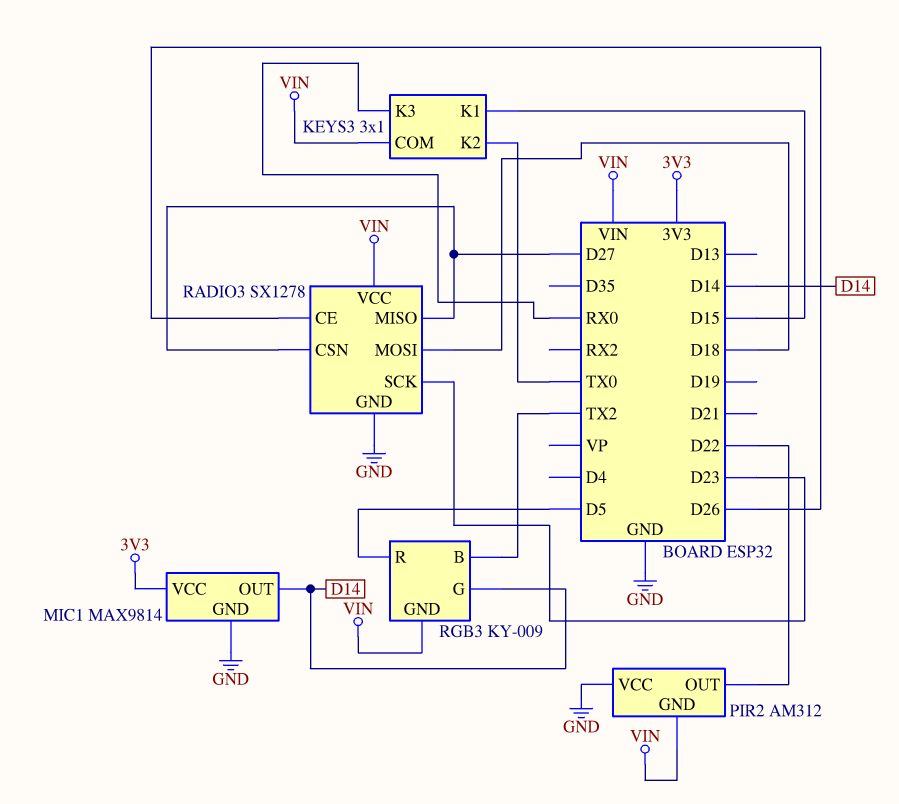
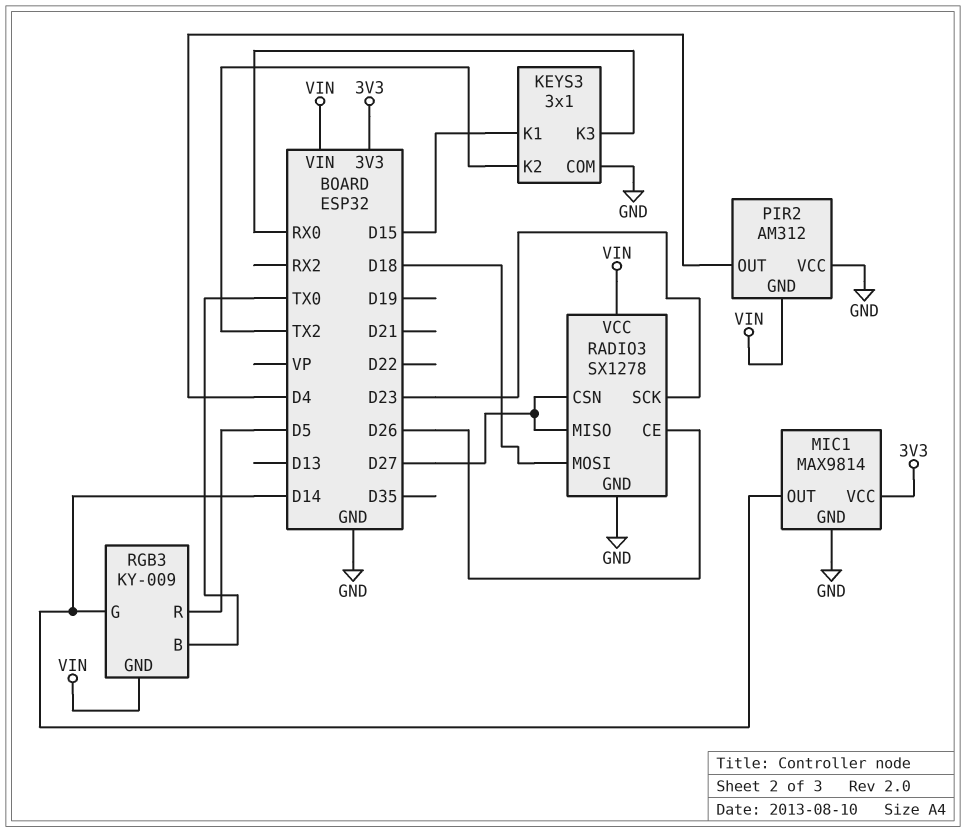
KEYS3 pin COM: VIN -> GND
KEYS3 pin K2: TX0 -> TX2
PIR2 pin OUT: D22 -> D4
RGB3 pin B: TX2 -> TX0

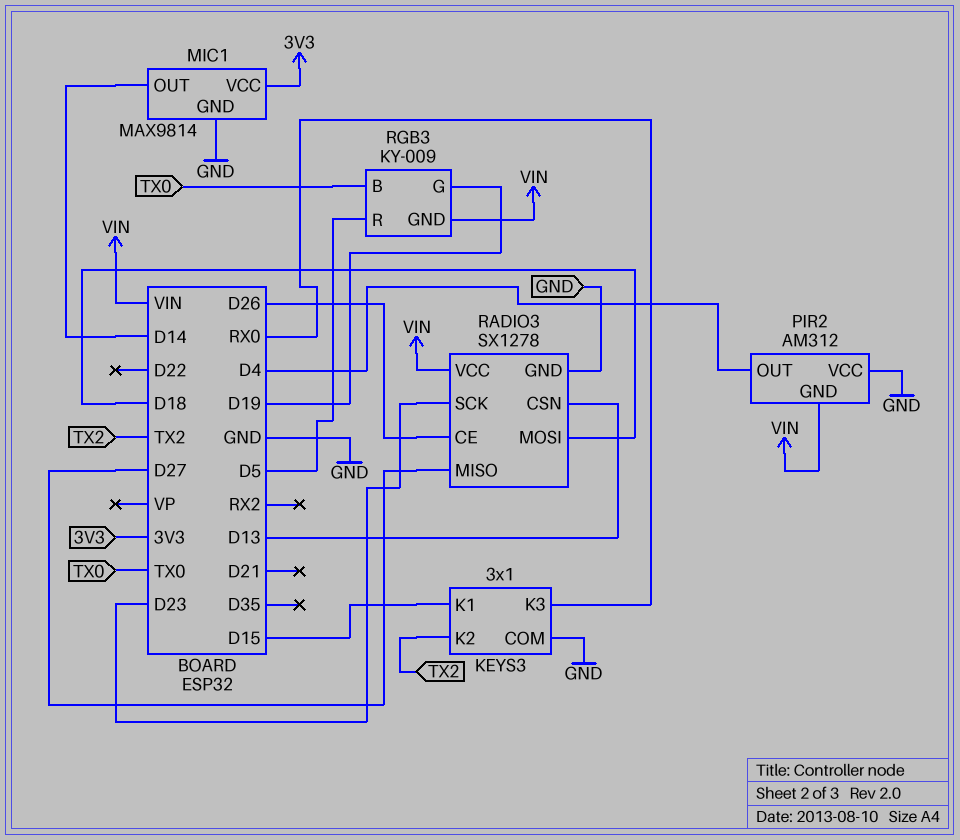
RADIO3 pin CSN: D27 -> D13
RGB3 pin G: D14 -> D19

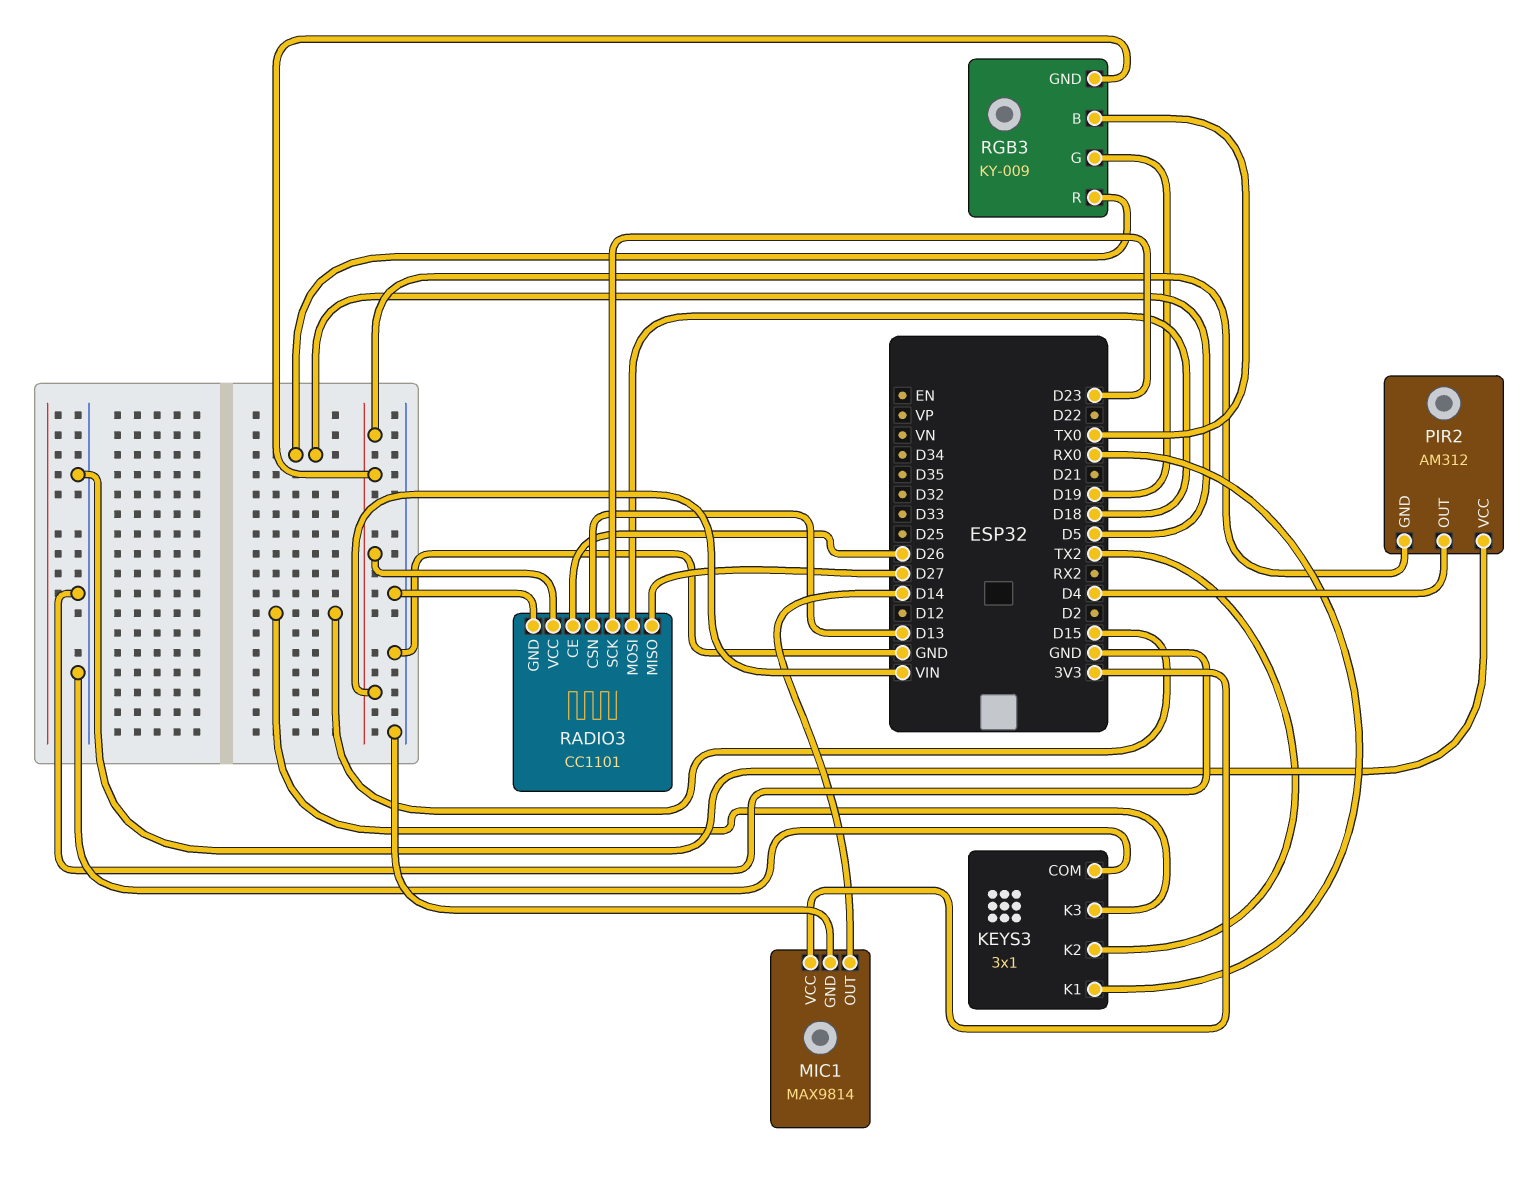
KEYS3 pin K1: D15 -> RX0
KEYS3 pin K3: RX0 -> D15
RADIO3: SX1278 -> CC1101

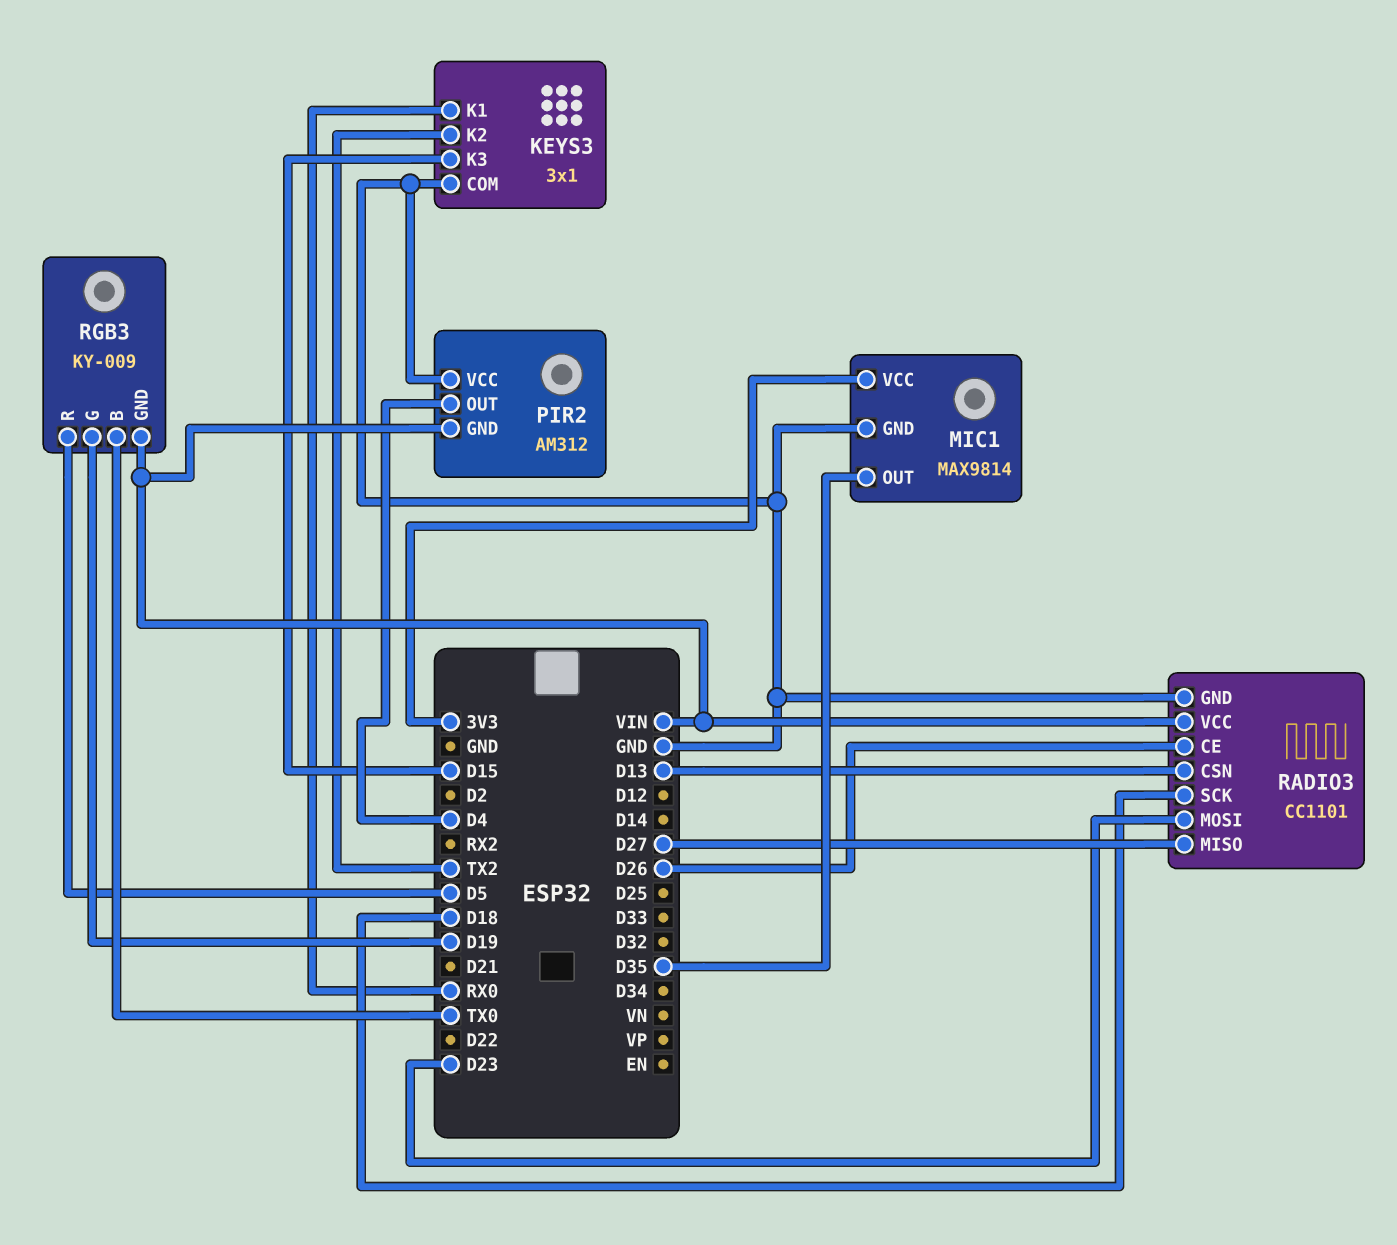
MIC1 pin OUT: D14 -> D35
RADIO3 pin MOSI: D18 -> D23
RADIO3 pin SCK: D23 -> D18

